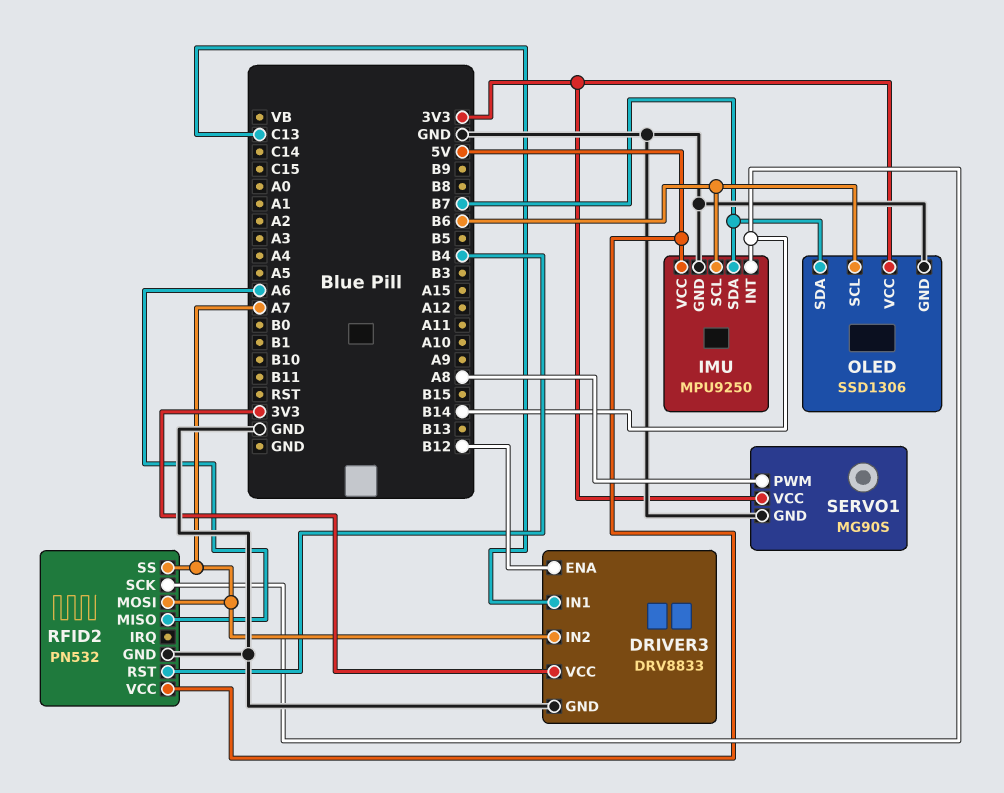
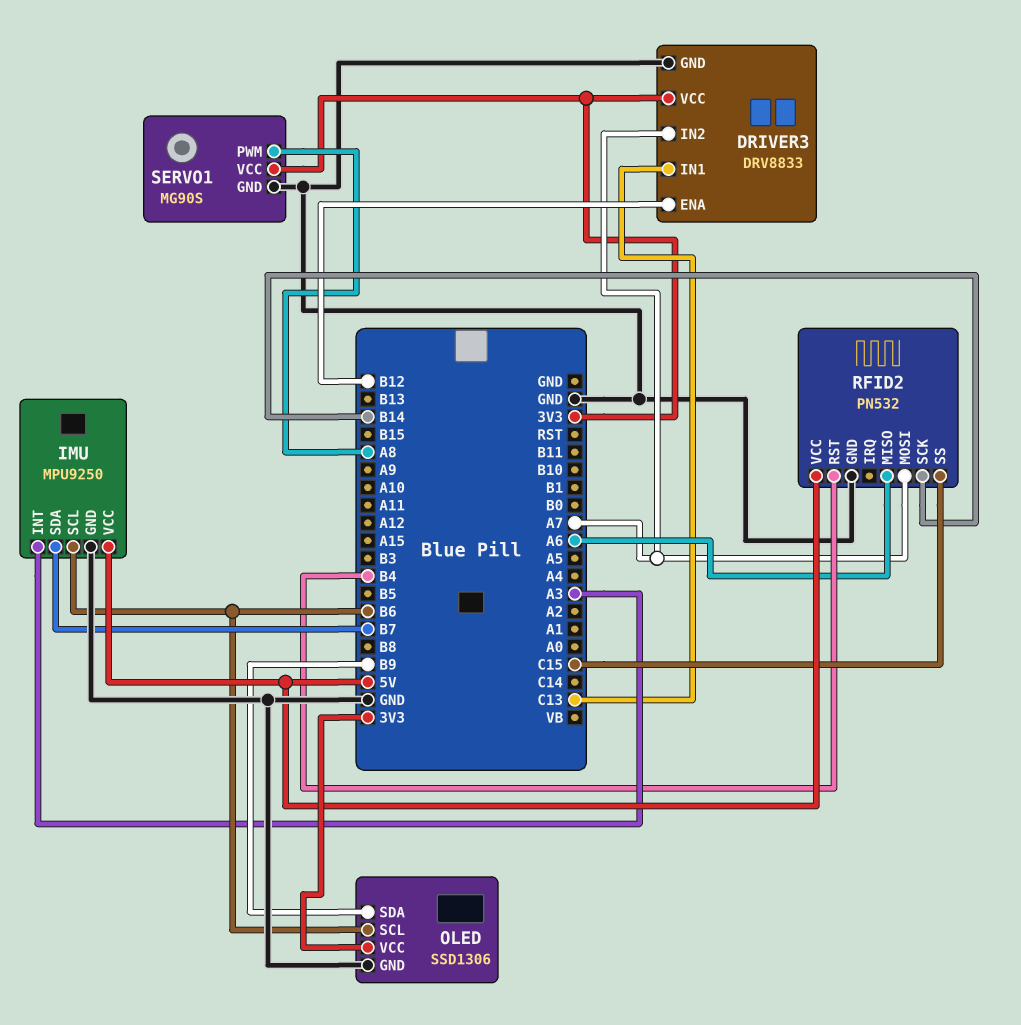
IMU pin INT: B14 -> A3
OLED pin SDA: B7 -> B9
RFID2 pin SS: A7 -> C15

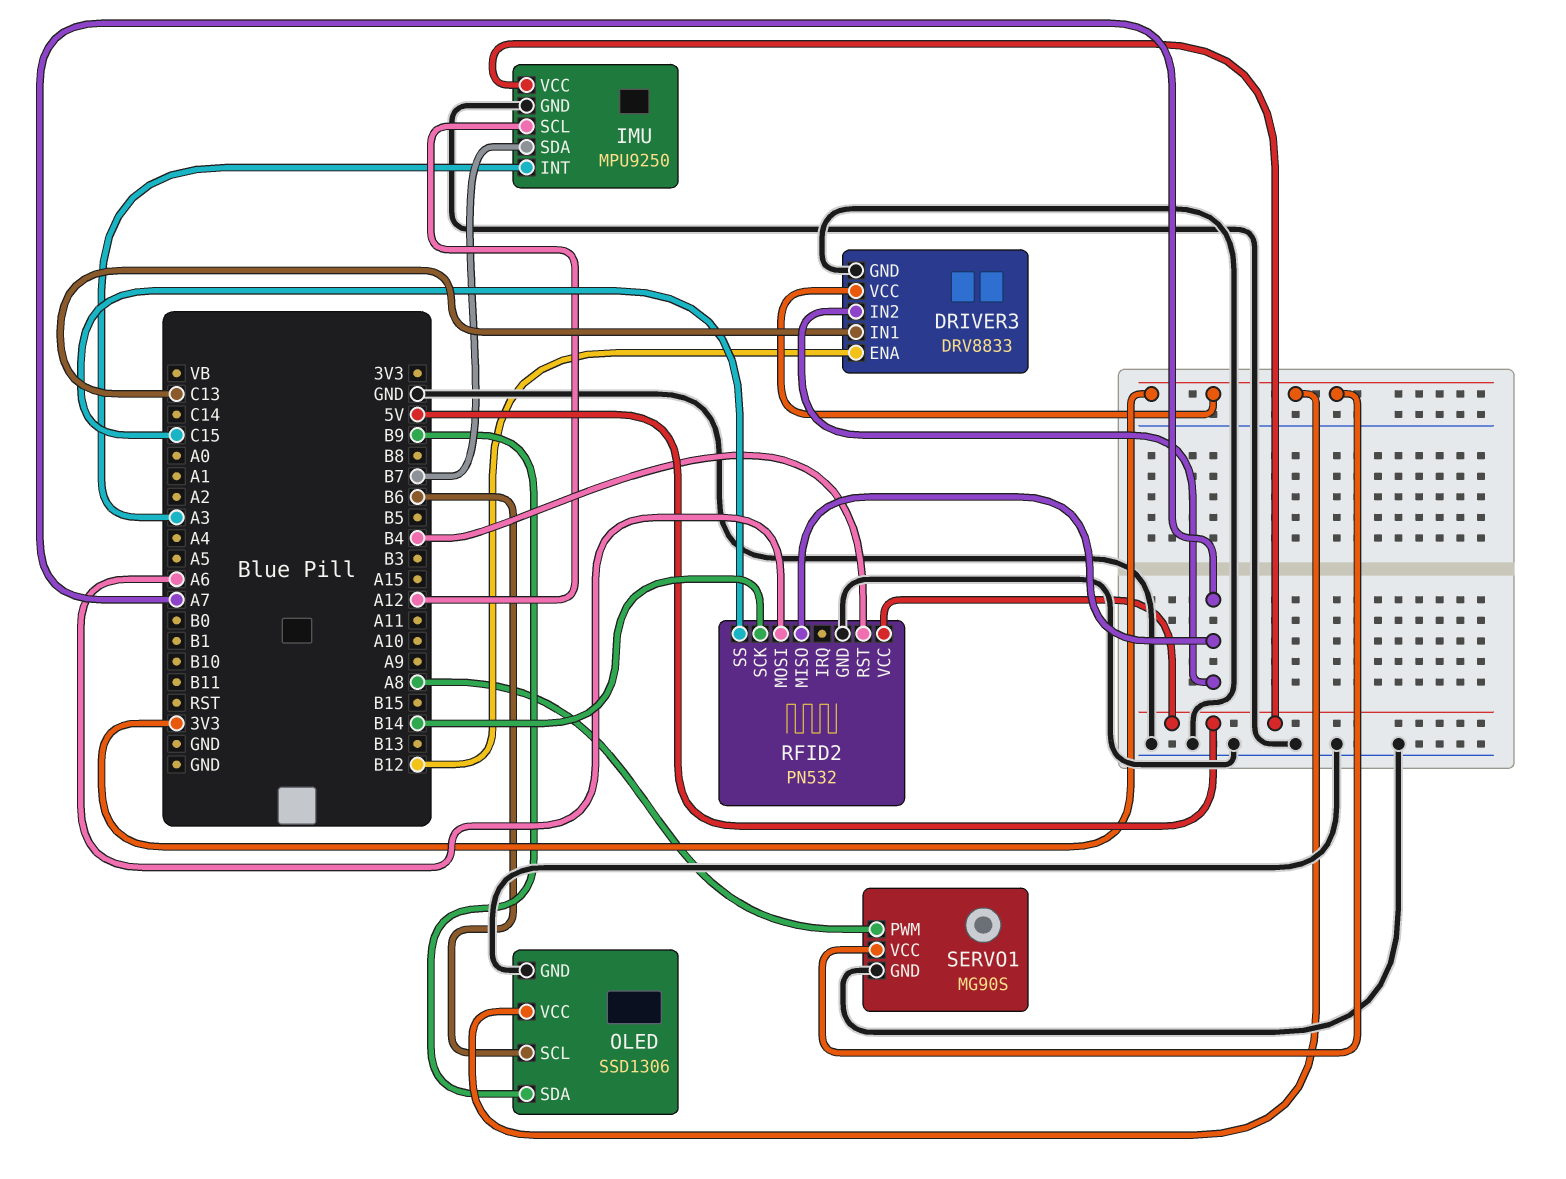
IMU pin SCL: B6 -> A12
RFID2 pin MISO: A6 -> A7
RFID2 pin MOSI: A7 -> A6

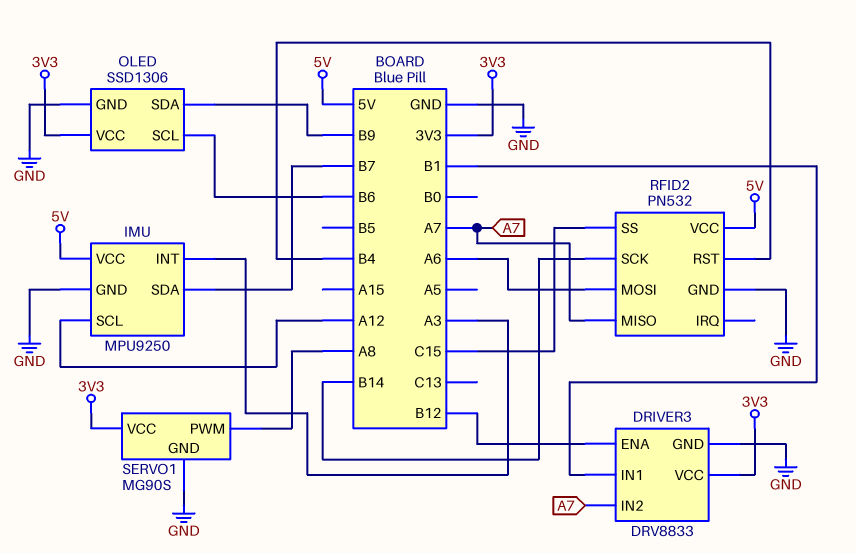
DRIVER3 pin IN1: C13 -> B1

